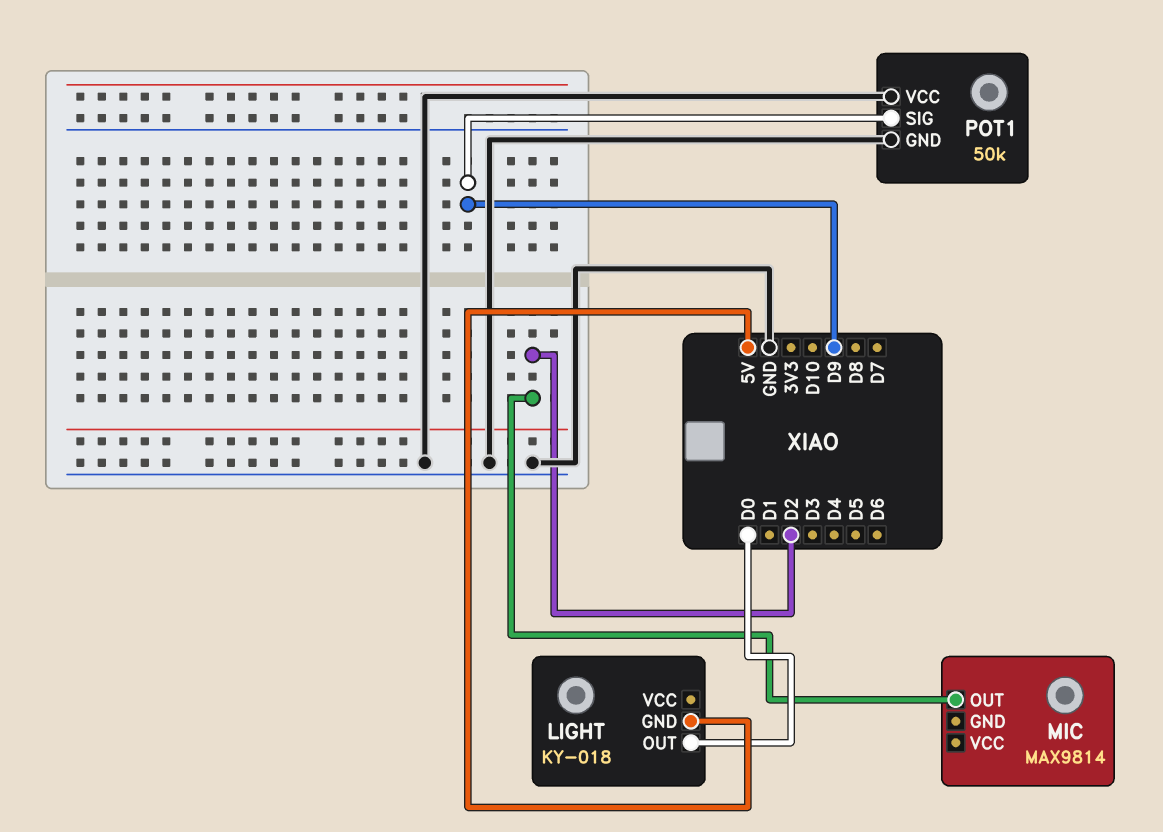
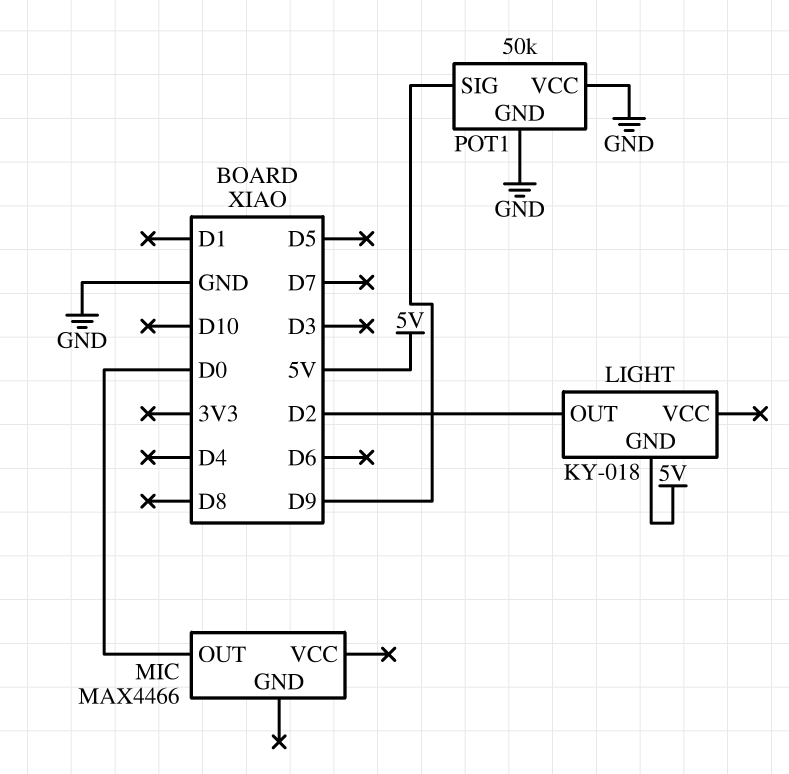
LIGHT pin OUT: D0 -> D2
MIC: MAX9814 -> MAX4466
MIC pin OUT: D2 -> D0

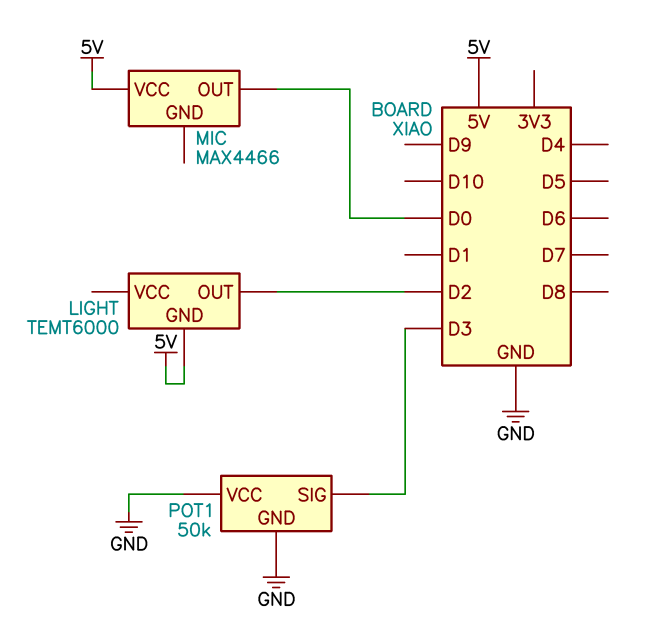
LIGHT: KY-018 -> TEMT6000
MIC pin VCC: none -> 5V
POT1 pin SIG: D9 -> D3

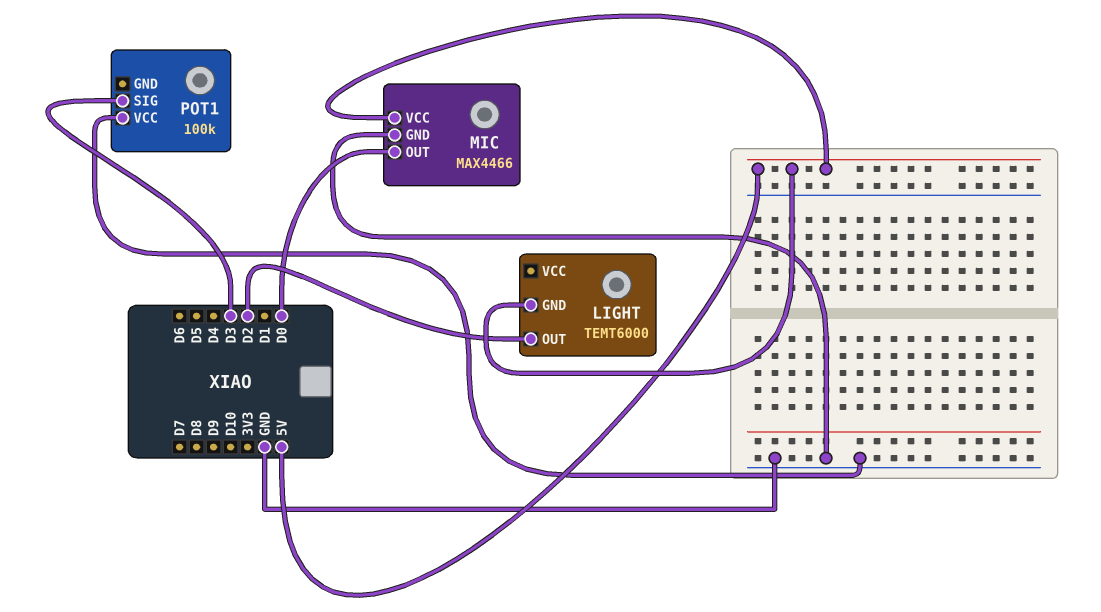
MIC pin GND: none -> GND
POT1: 50k -> 100k
POT1 pin GND: GND -> none

